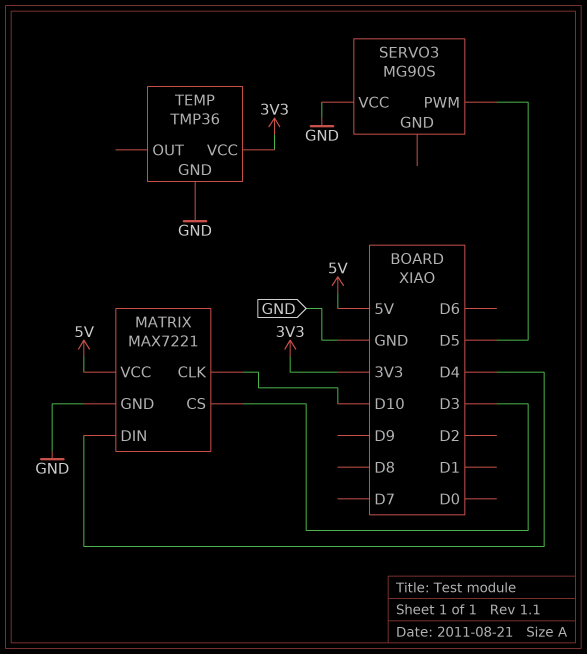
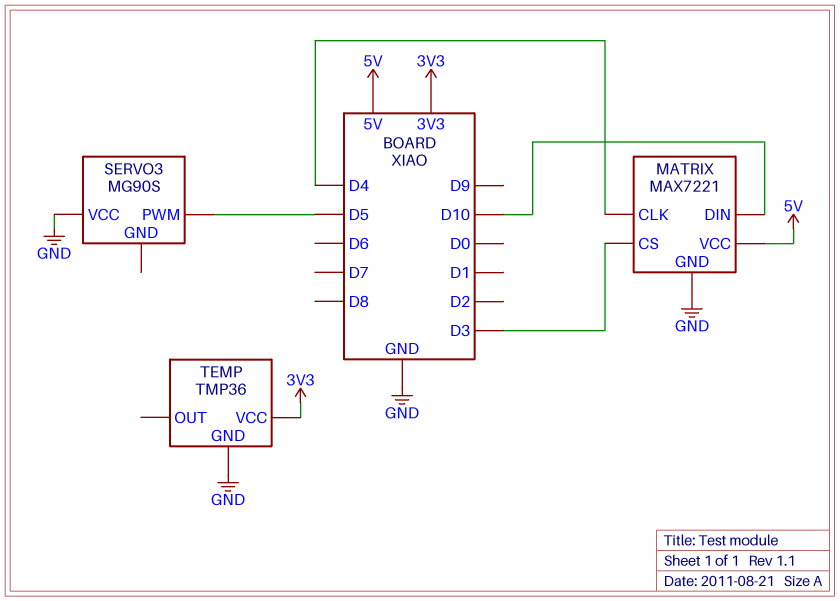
MATRIX pin CLK: D10 -> D4
MATRIX pin DIN: D4 -> D10

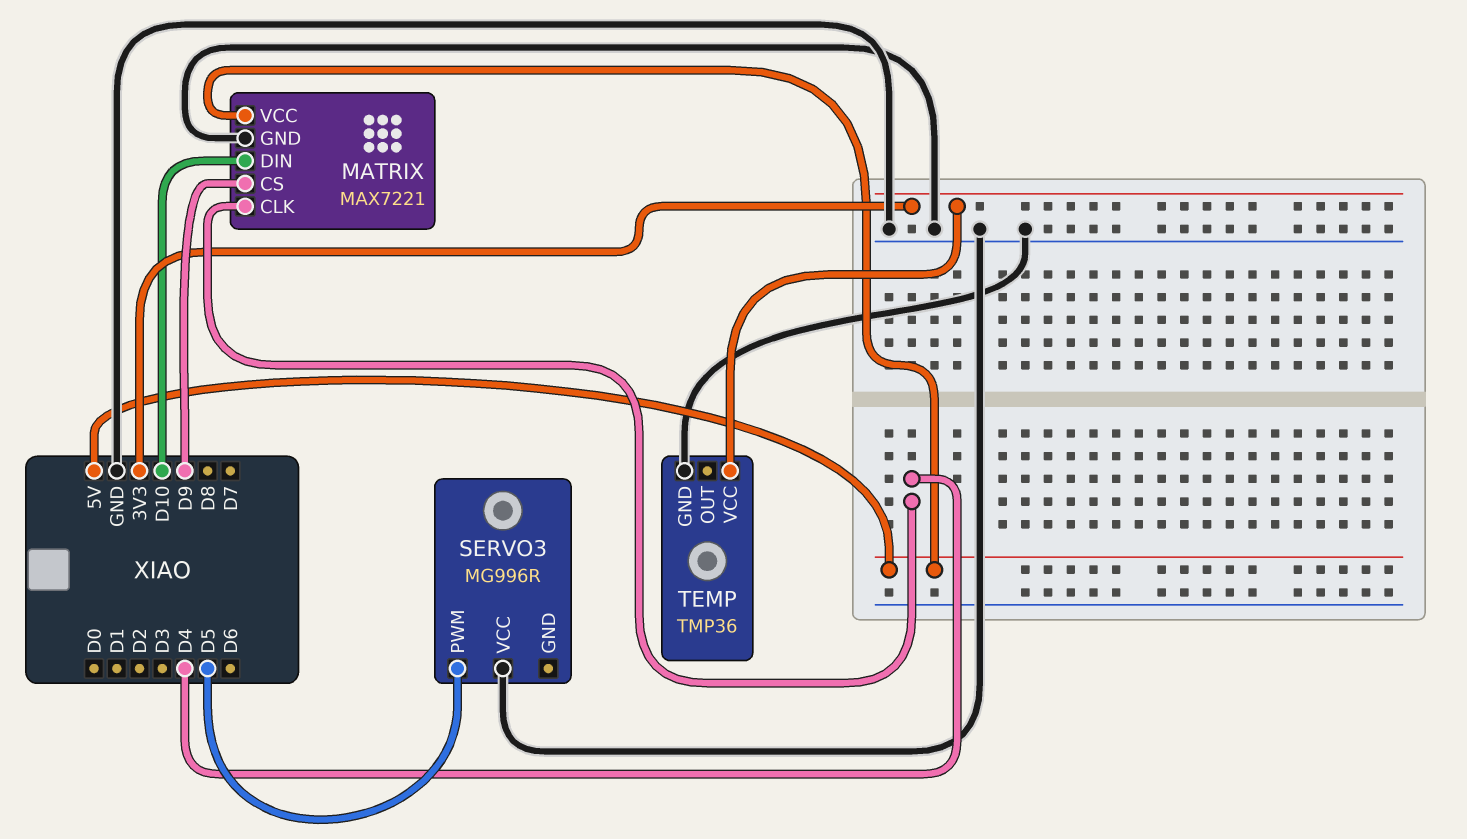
MATRIX pin CS: D3 -> D9
SERVO3: MG90S -> MG996R

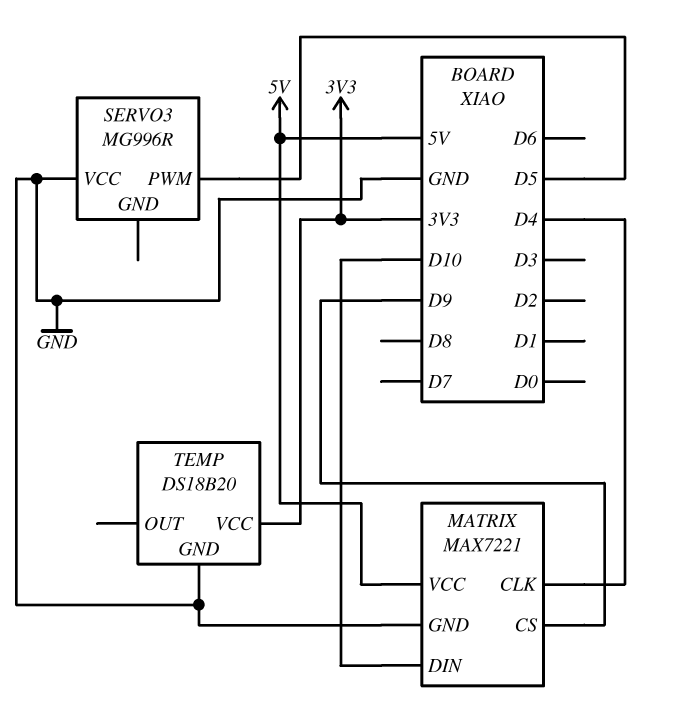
TEMP: TMP36 -> DS18B20

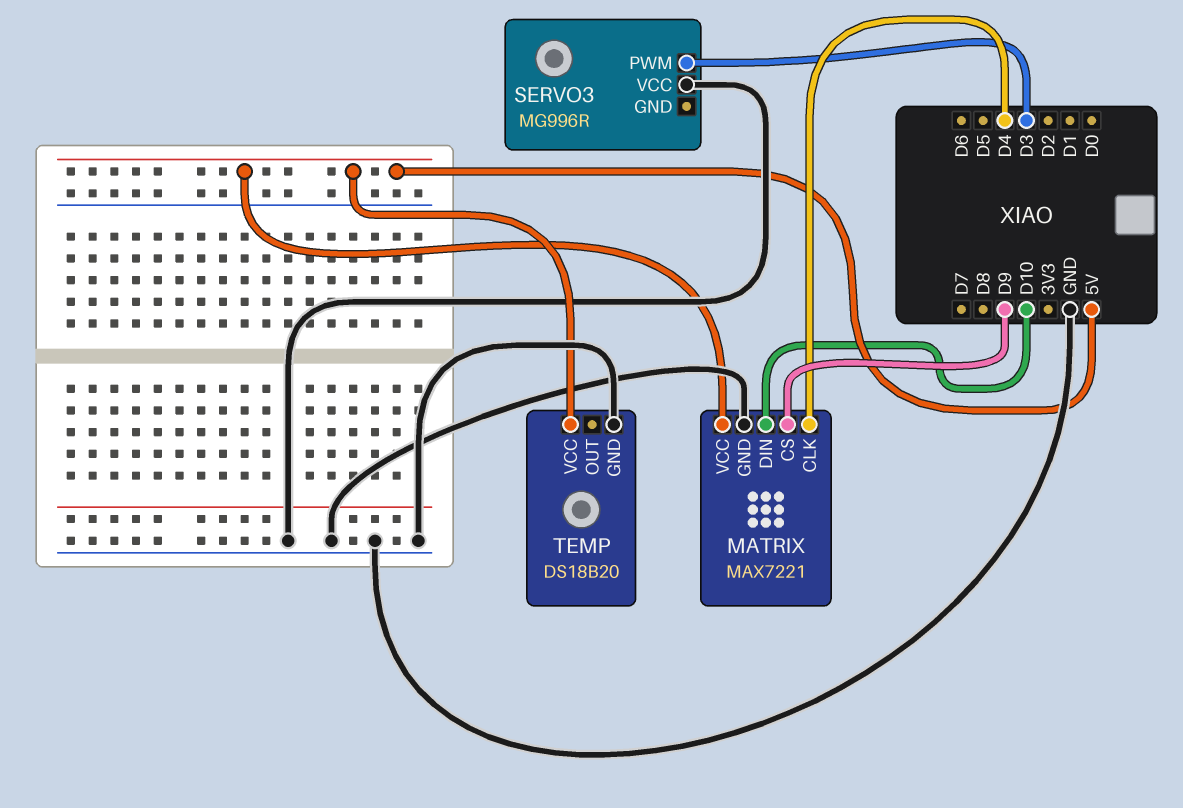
SERVO3 pin PWM: D5 -> D3
TEMP pin VCC: 3V3 -> 5V

